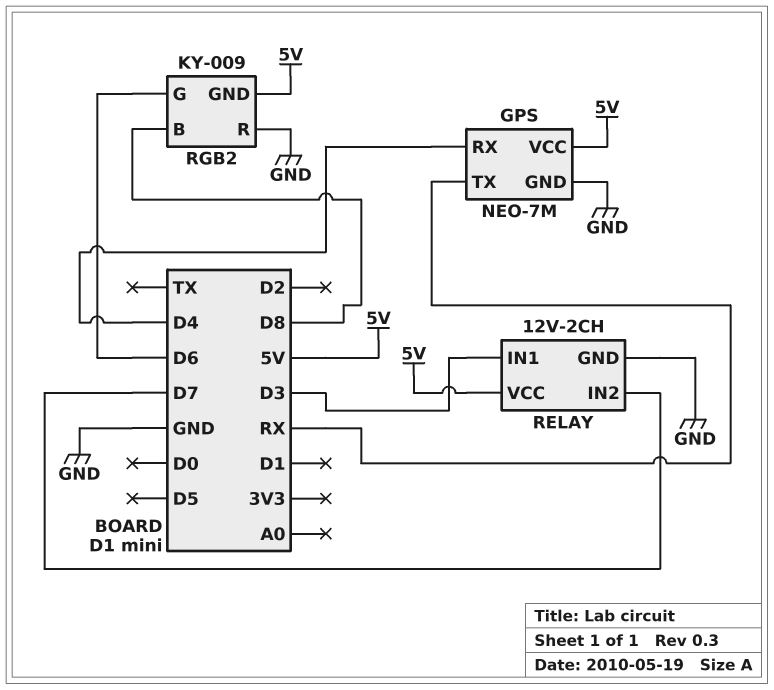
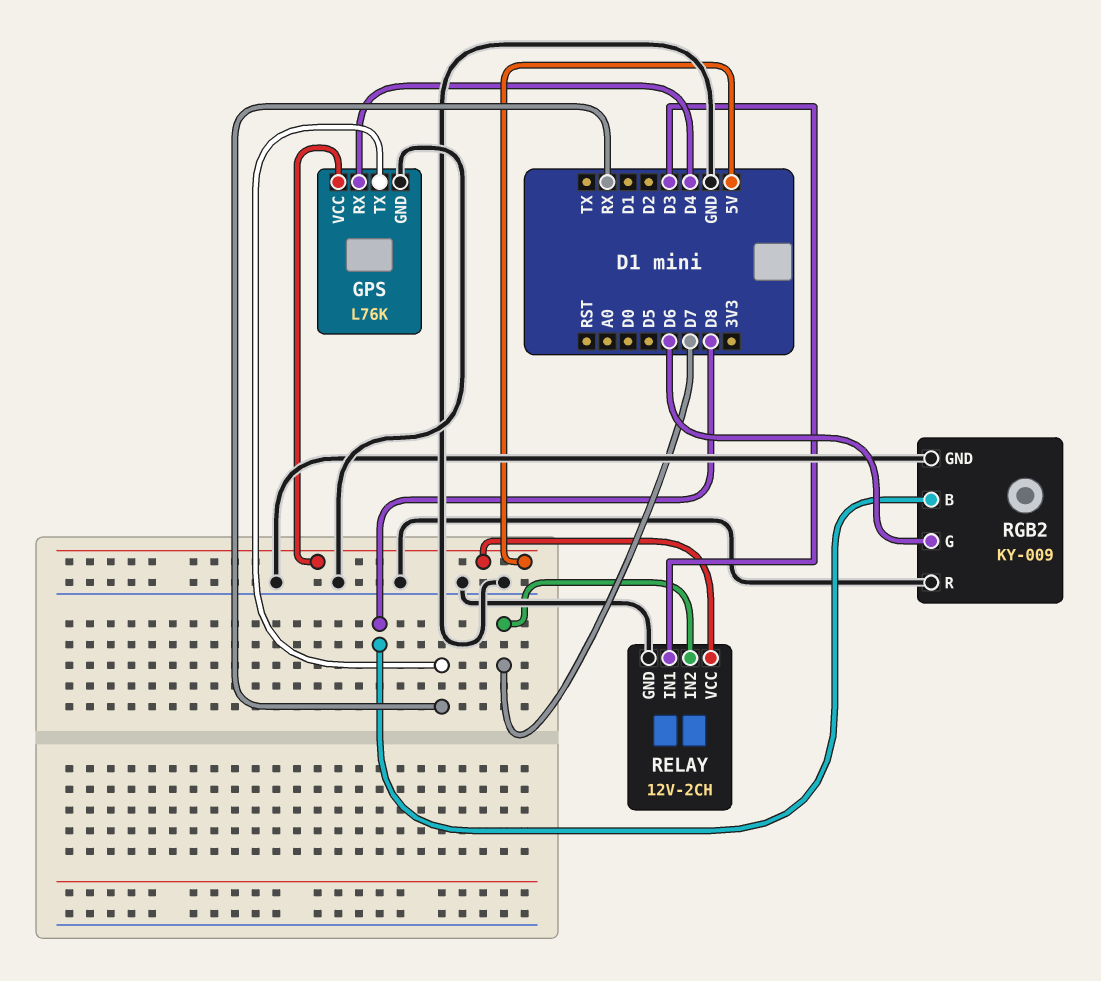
GPS: NEO-7M -> L76K
RGB2 pin GND: 5V -> GND

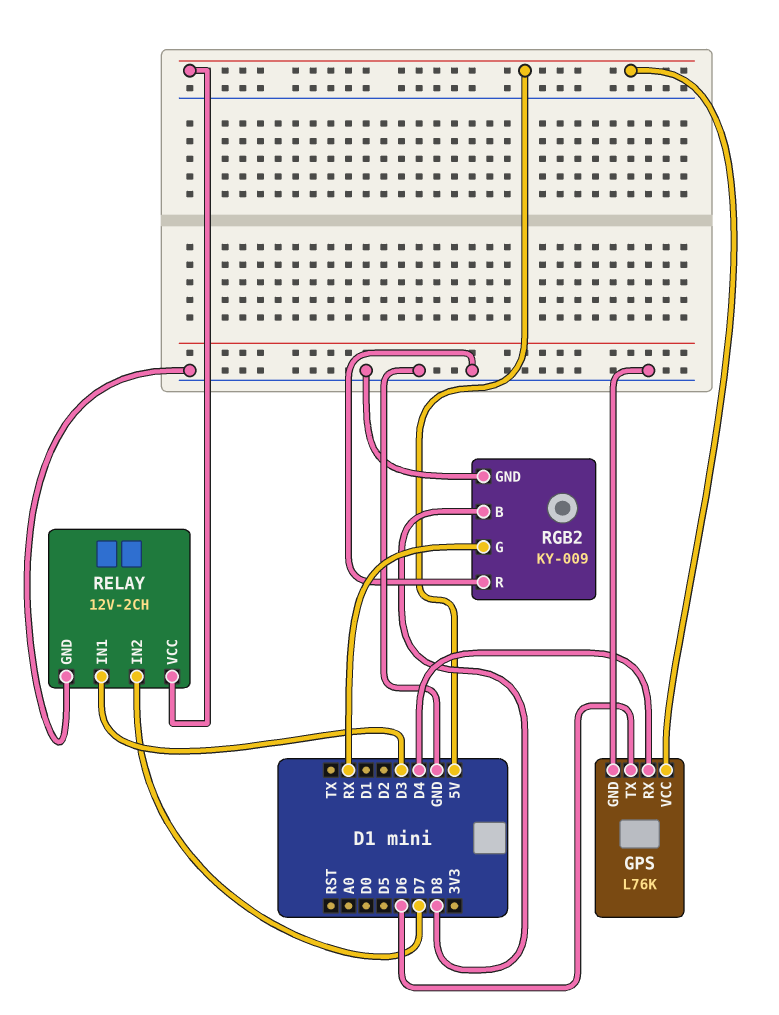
GPS pin TX: RX -> D6
RGB2 pin G: D6 -> RX

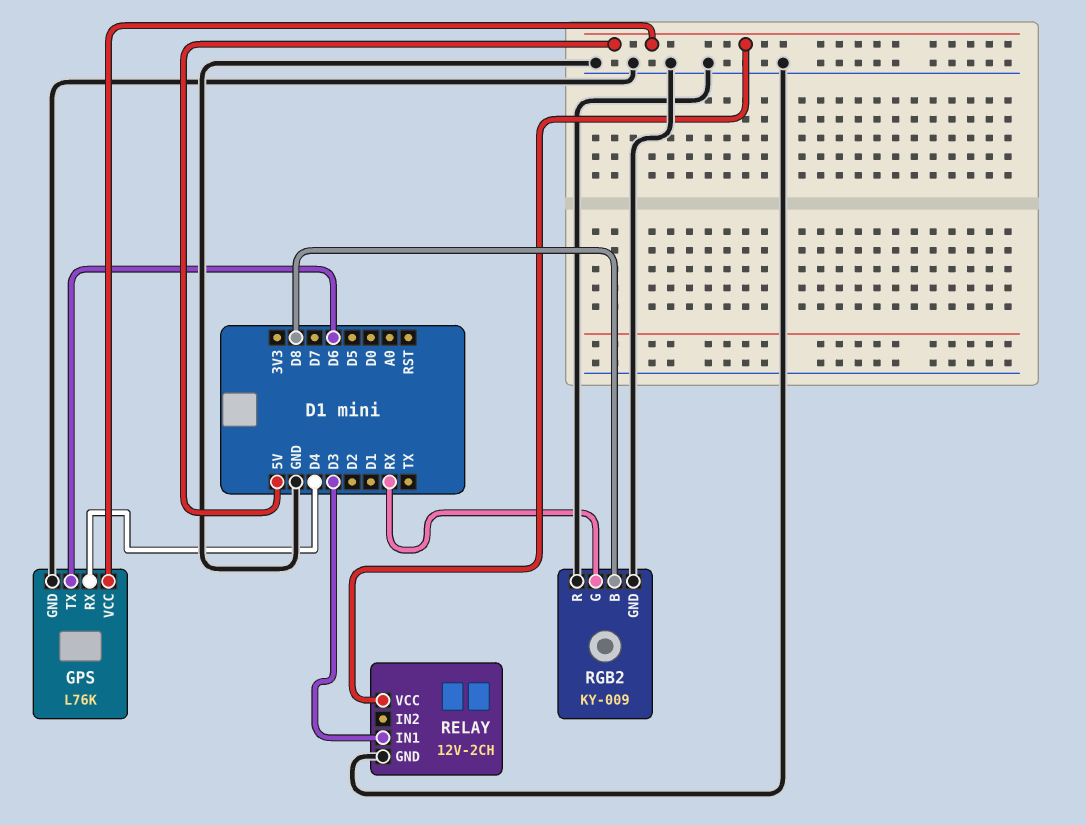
RELAY pin IN2: D7 -> none

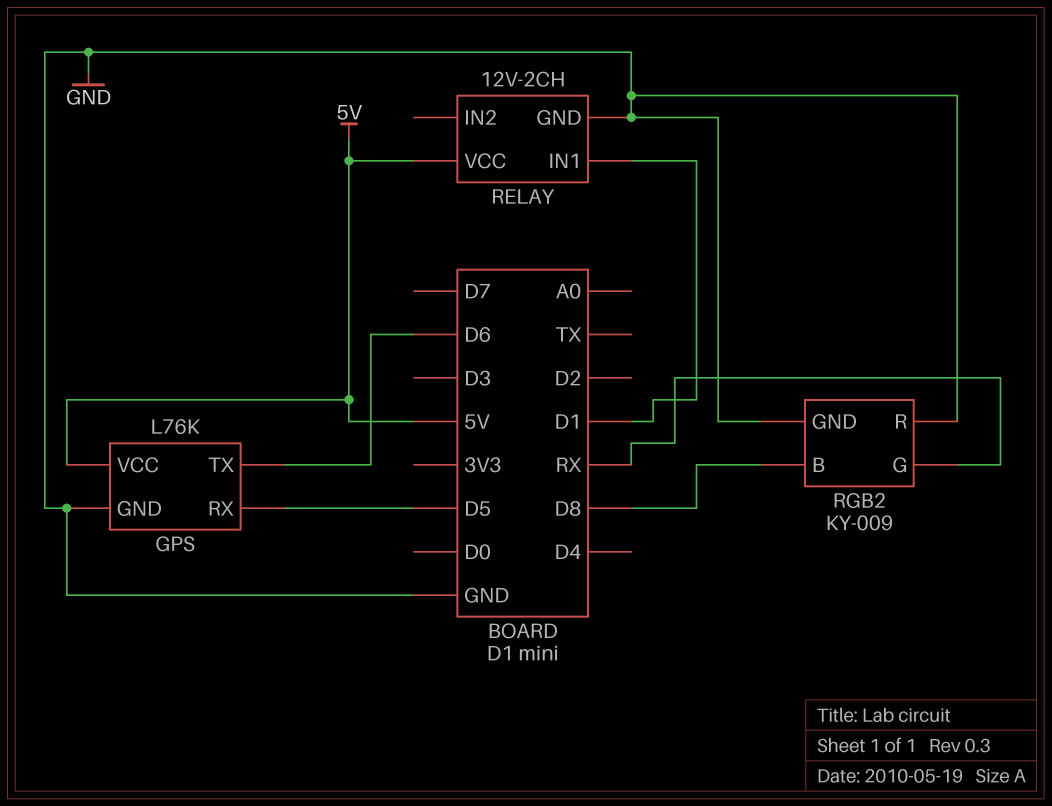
GPS pin RX: D4 -> D5
RELAY pin IN1: D3 -> D1

